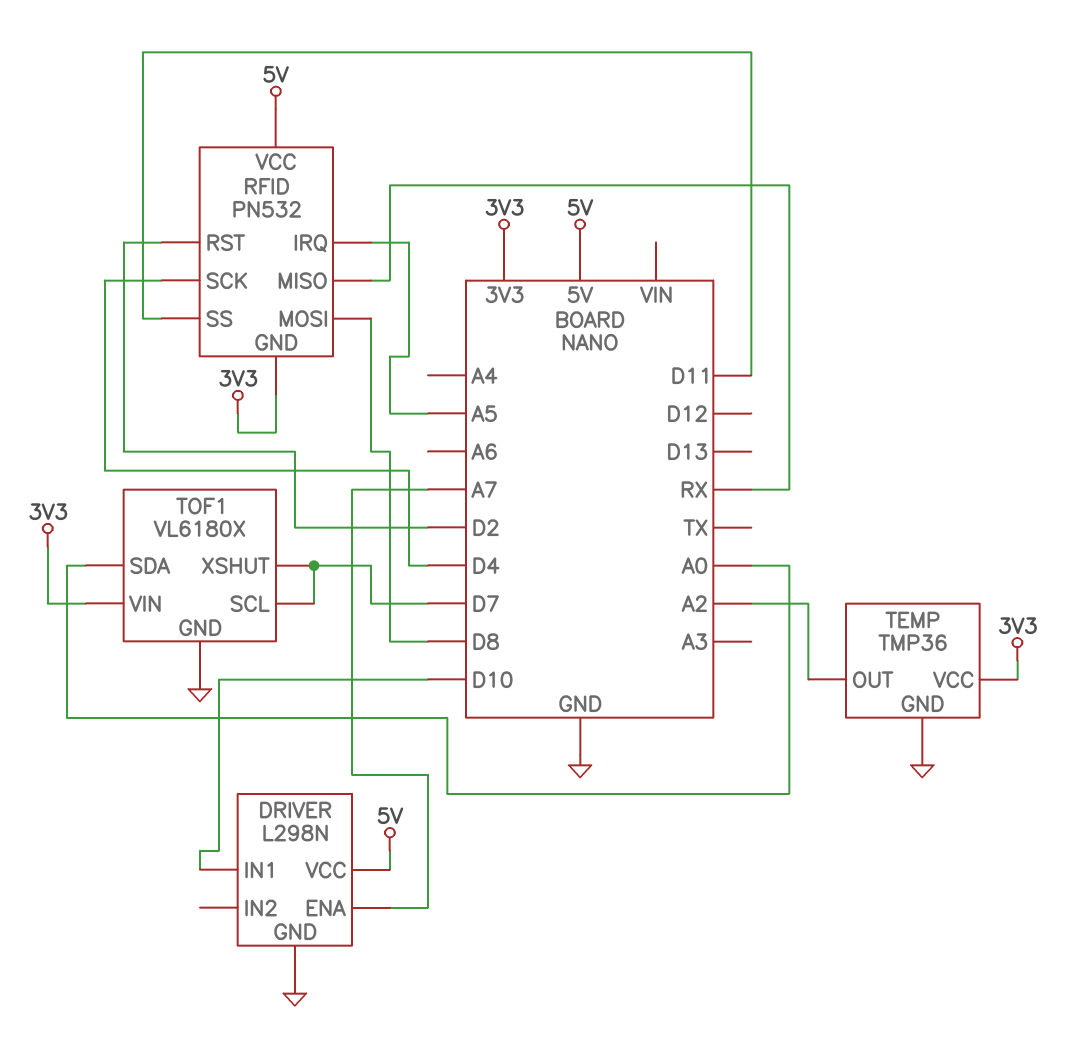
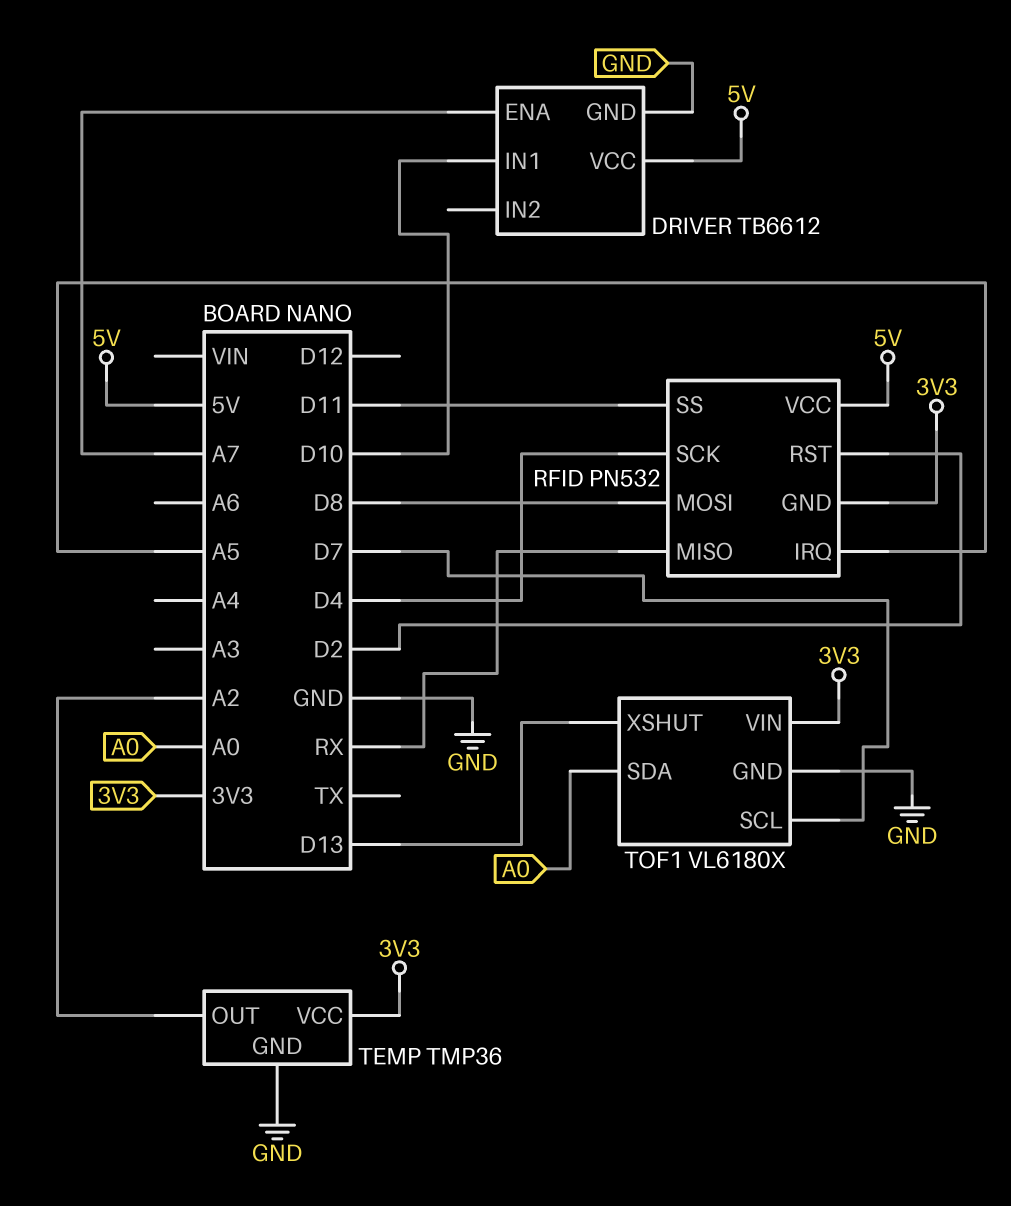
DRIVER: L298N -> TB6612
TOF1 pin XSHUT: D7 -> D13

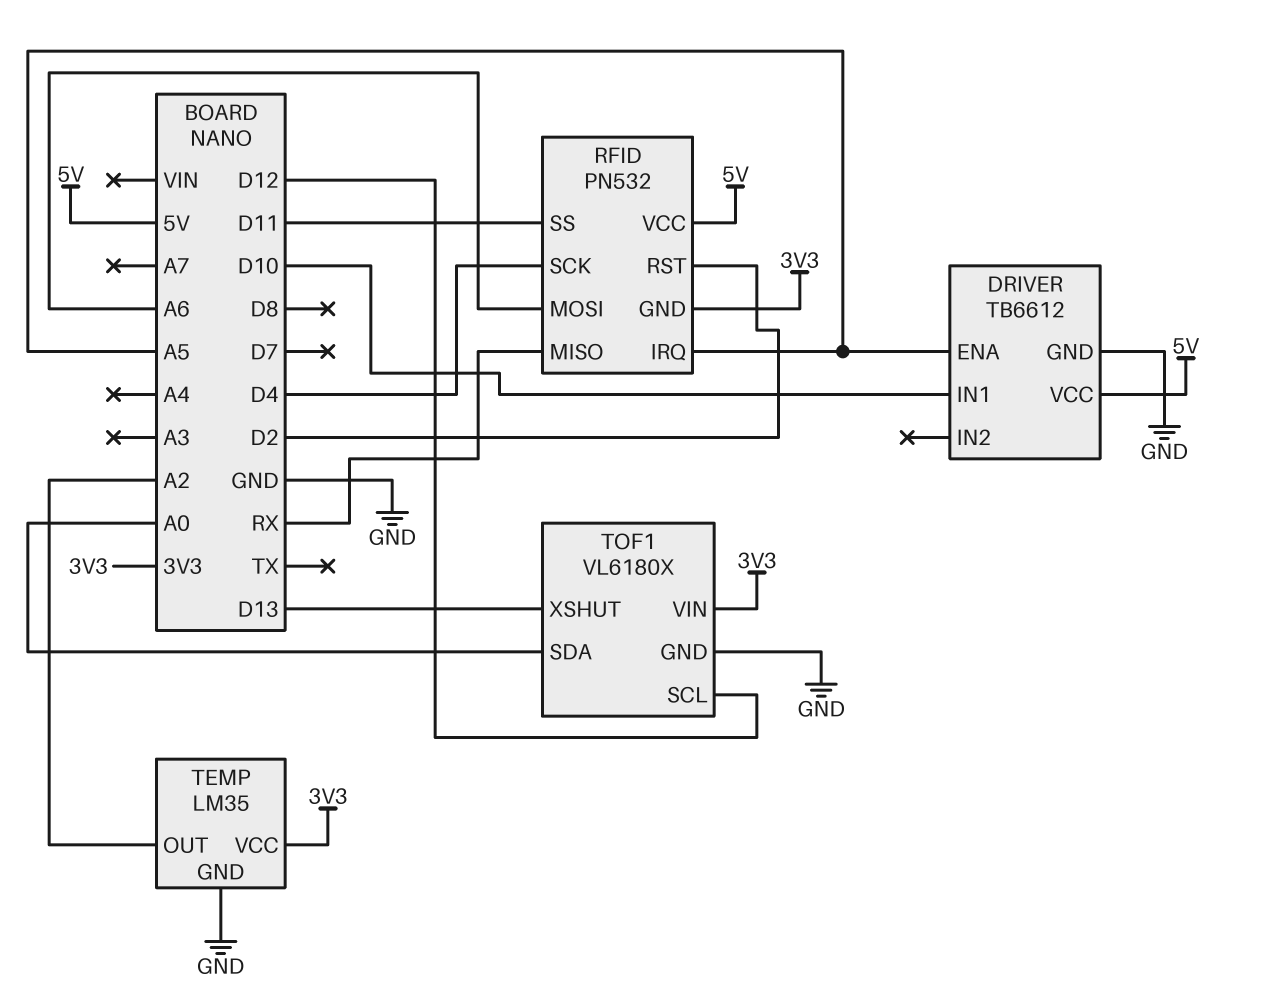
DRIVER pin ENA: A7 -> A5
RFID pin MOSI: D8 -> A6
TEMP: TMP36 -> LM35
TOF1 pin SCL: D7 -> D12

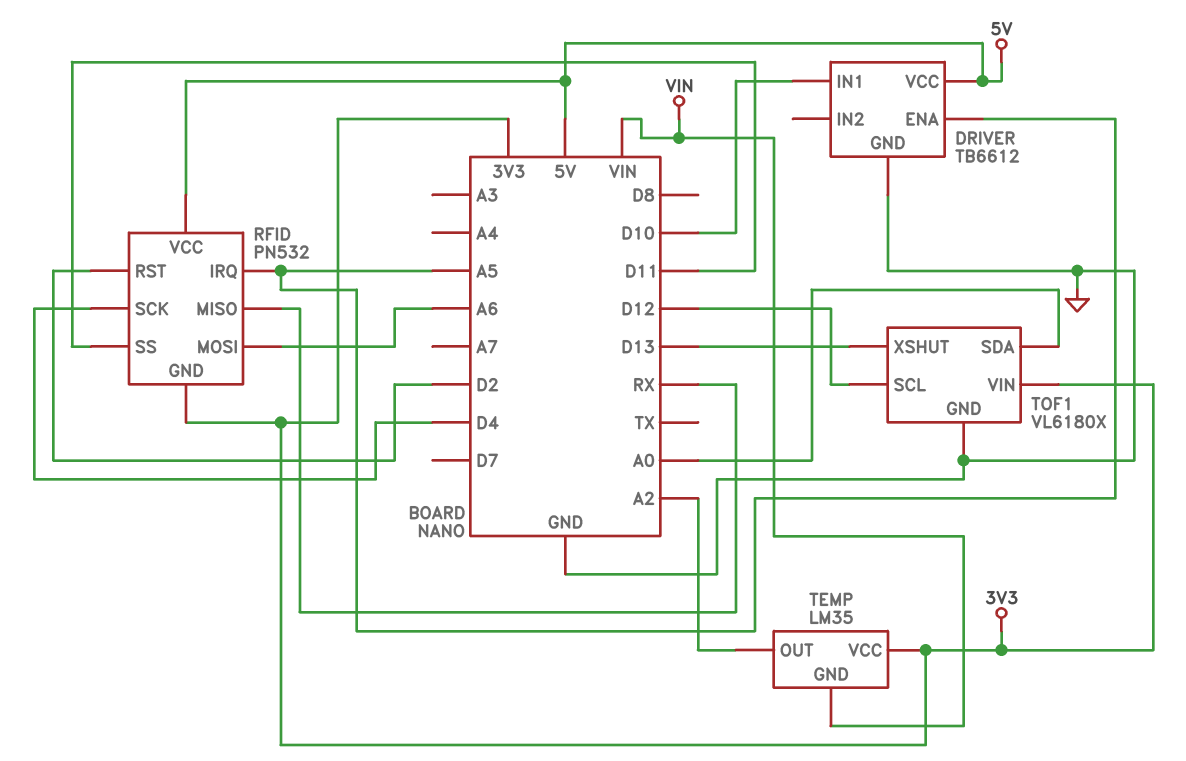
TEMP pin GND: GND -> VIN

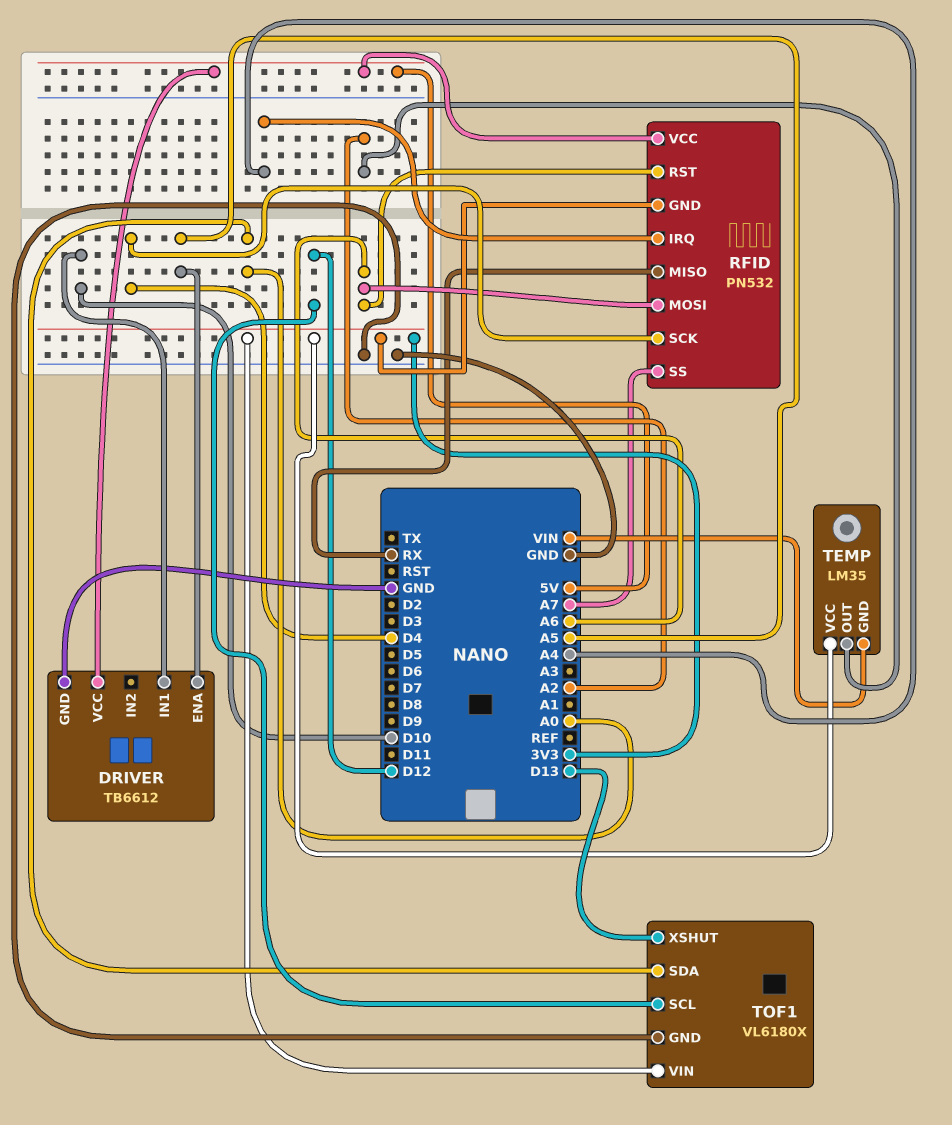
RFID pin IRQ: A5 -> A4
RFID pin RST: D2 -> A6
RFID pin SS: D11 -> A7

